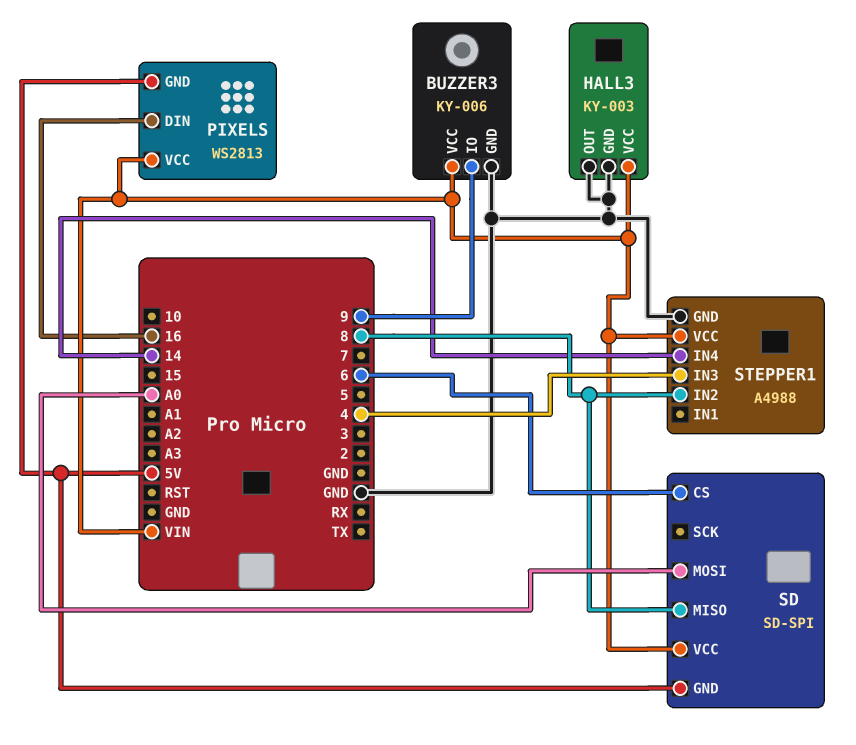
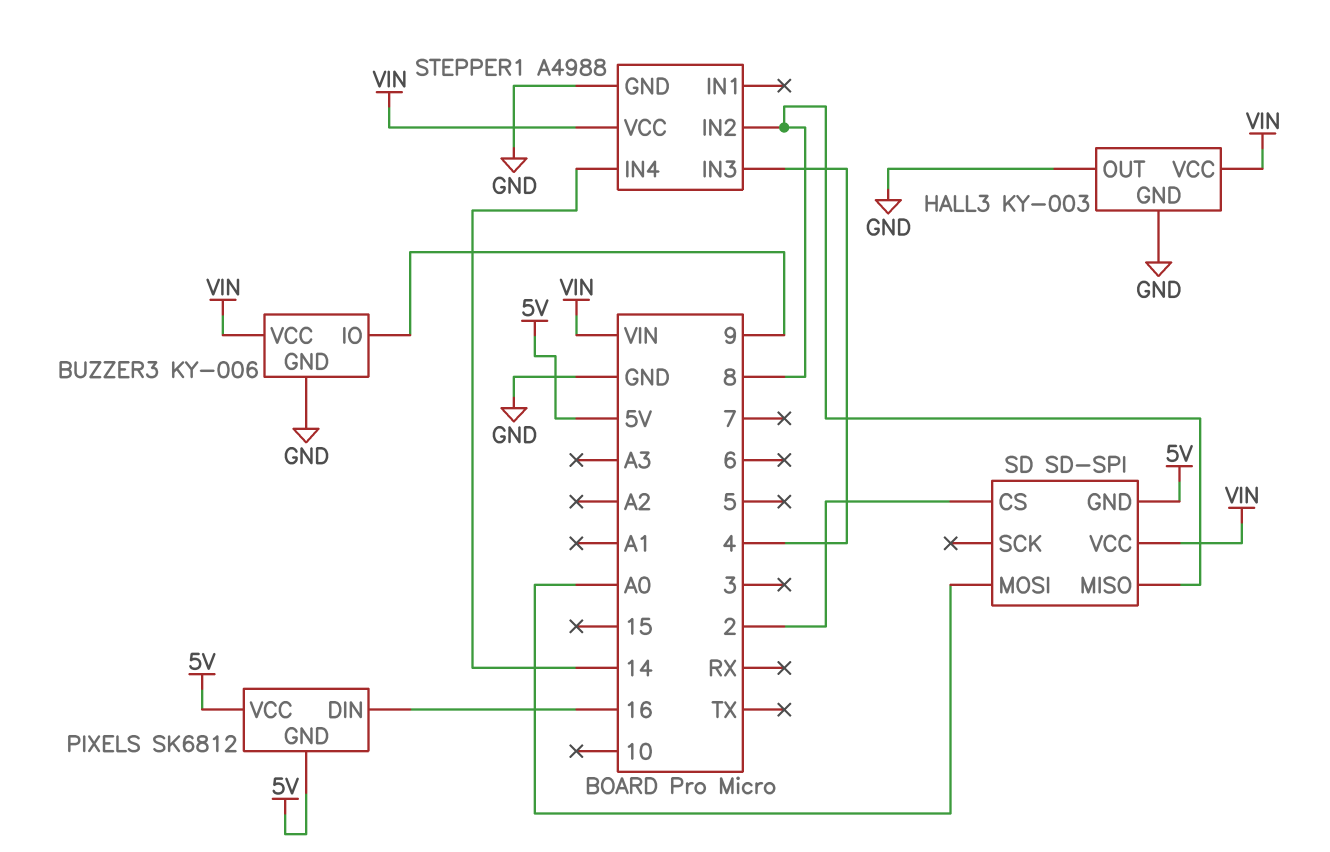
PIXELS: WS2813 -> SK6812
PIXELS pin VCC: VIN -> 5V
SD pin CS: 6 -> 2

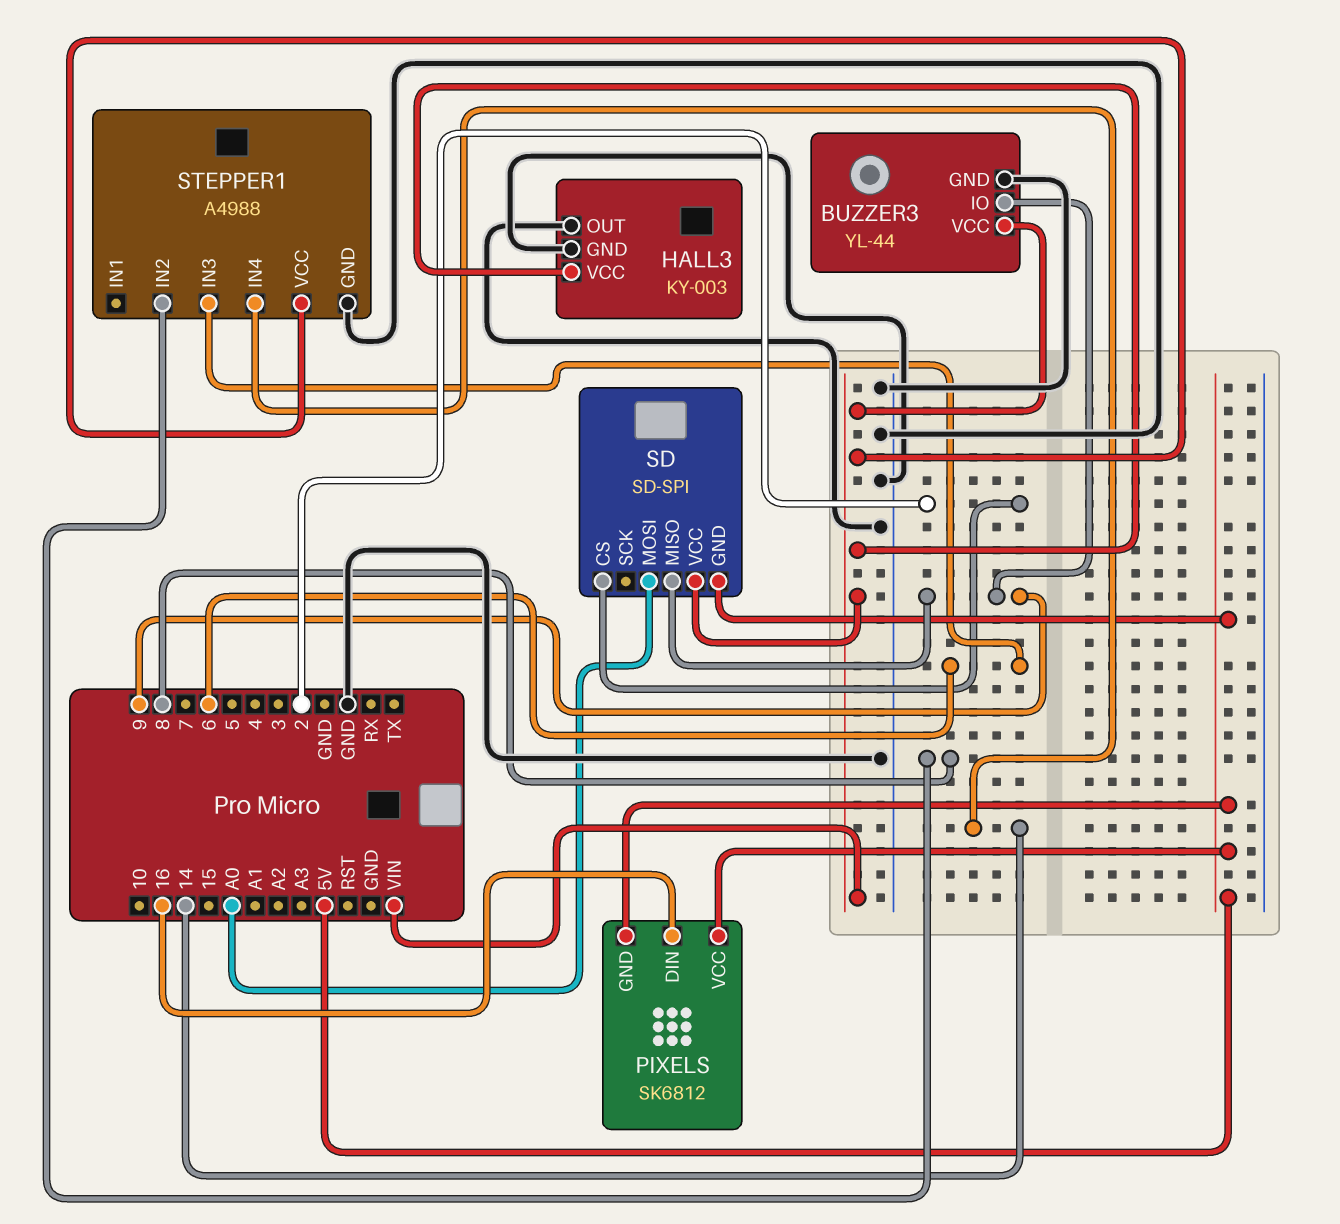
BUZZER3: KY-006 -> YL-44
SD pin MISO: 8 -> 9
STEPPER1 pin IN3: 4 -> 6

